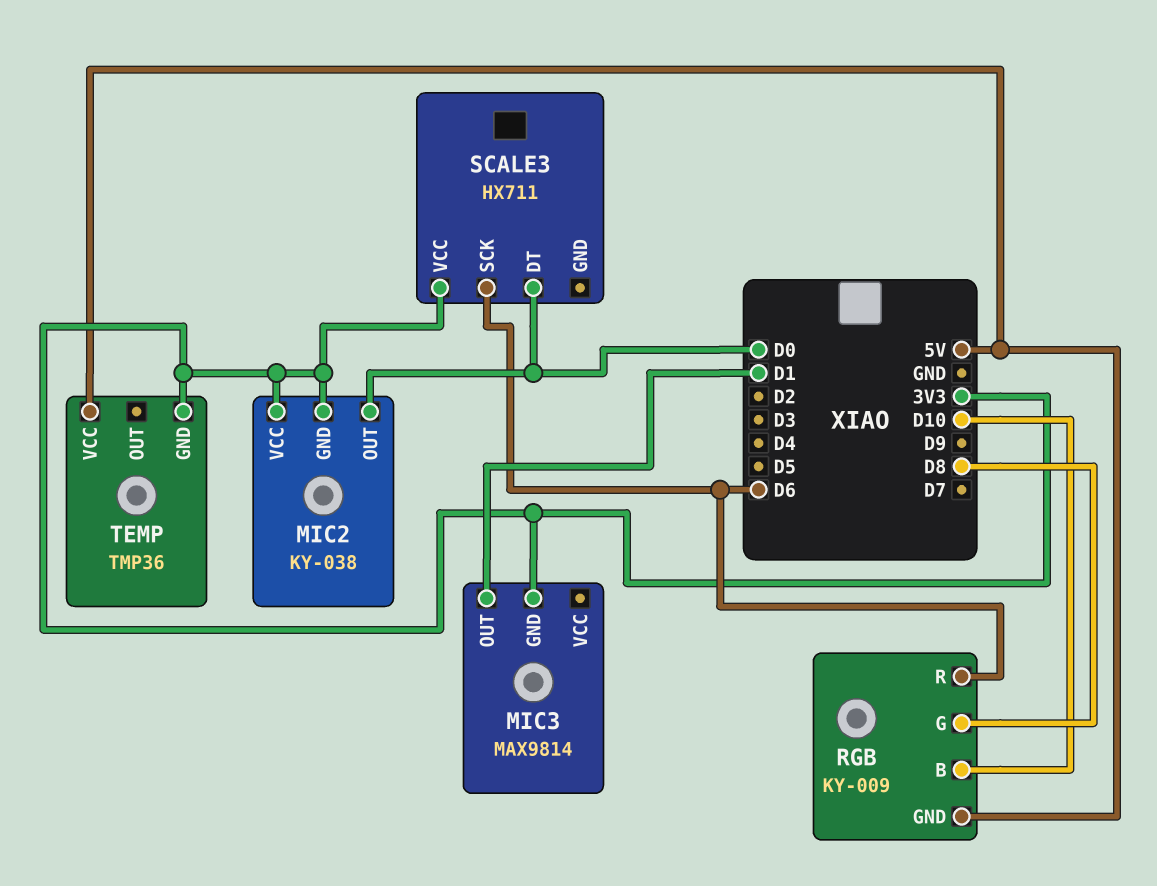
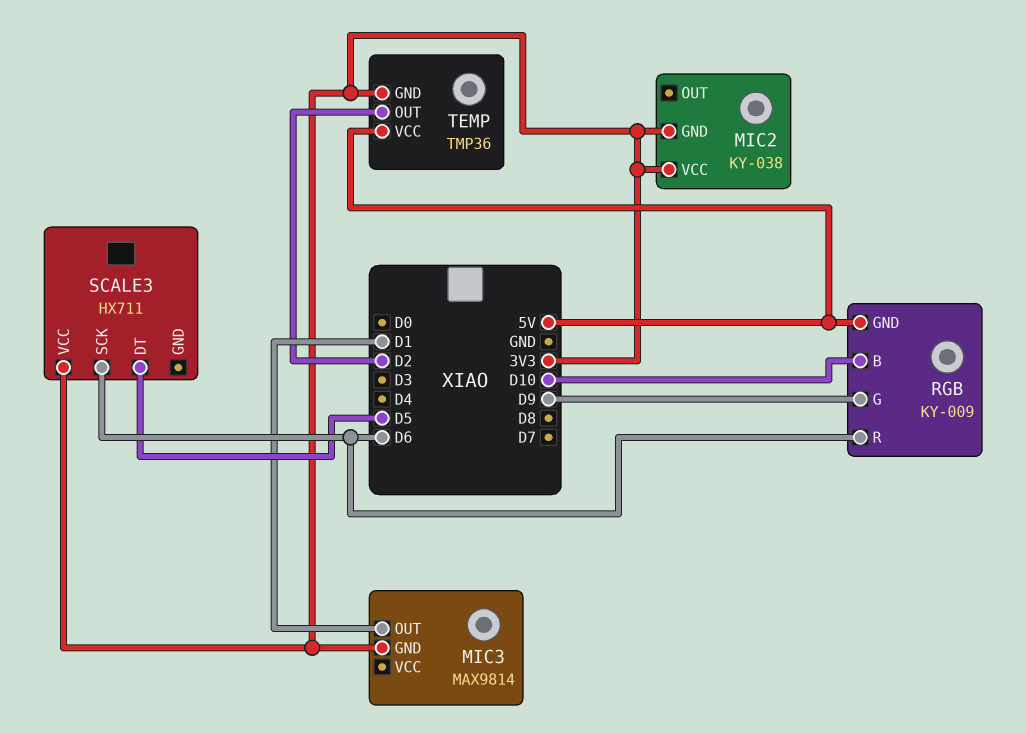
MIC2 pin OUT: D0 -> none
RGB pin G: D8 -> D9
SCALE3 pin DT: D0 -> D5
TEMP pin OUT: none -> D2

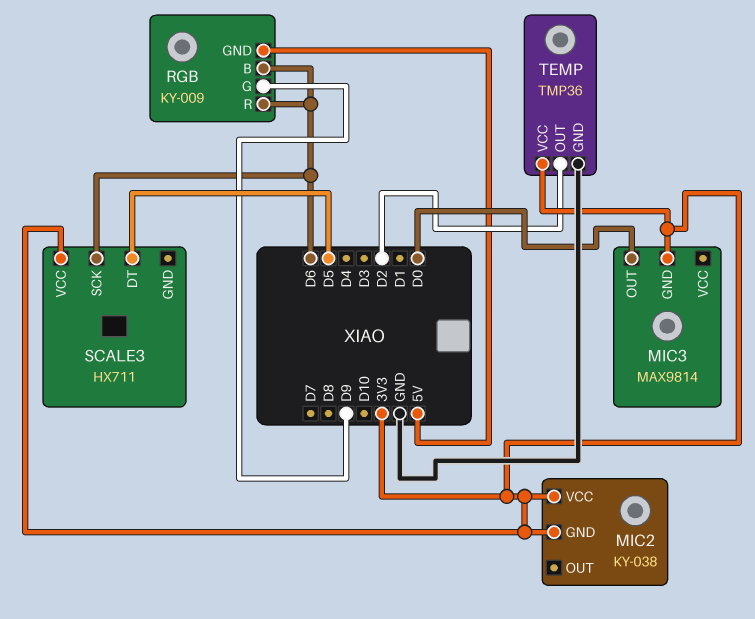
MIC3 pin OUT: D1 -> D0
RGB pin B: D10 -> D6
TEMP pin GND: 3V3 -> GND
TEMP pin VCC: 5V -> 3V3

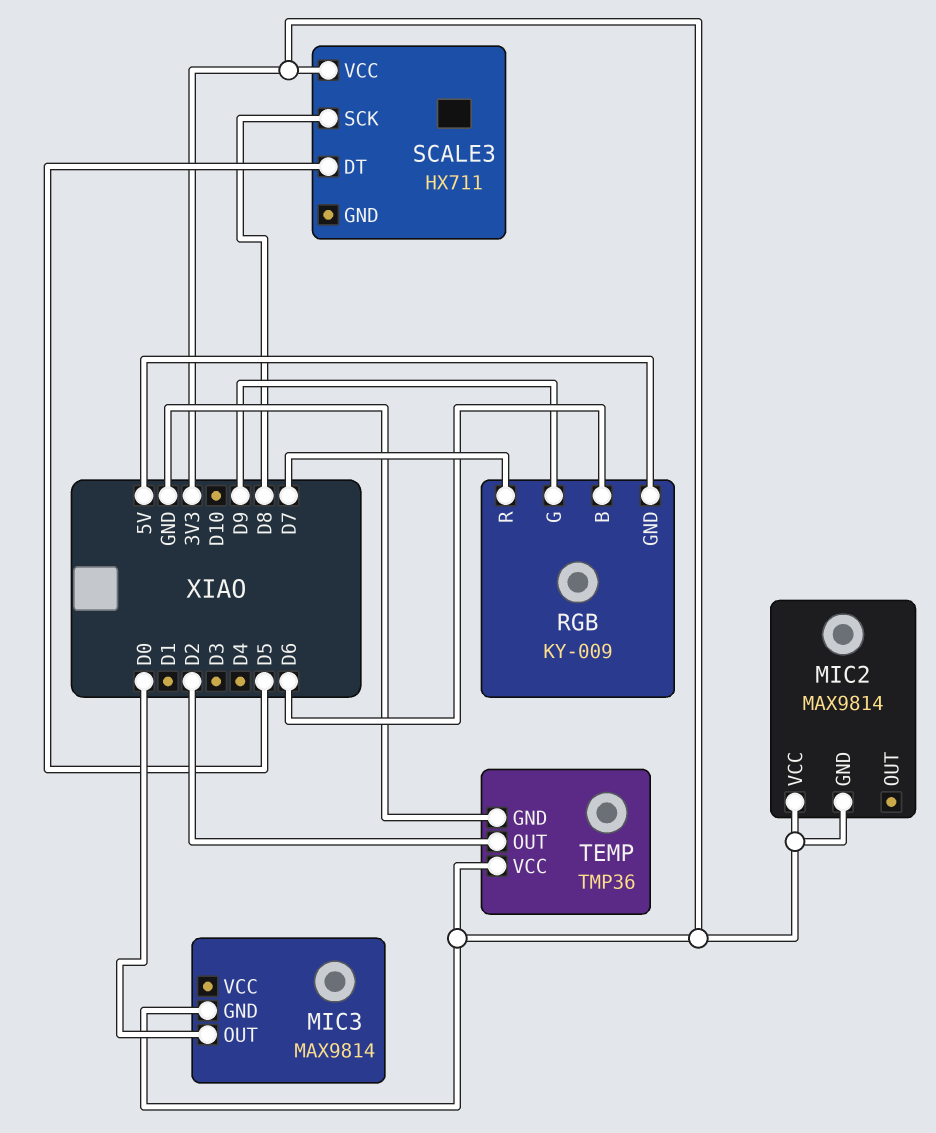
MIC2: KY-038 -> MAX9814
RGB pin R: D6 -> D7
SCALE3 pin SCK: D6 -> D8

